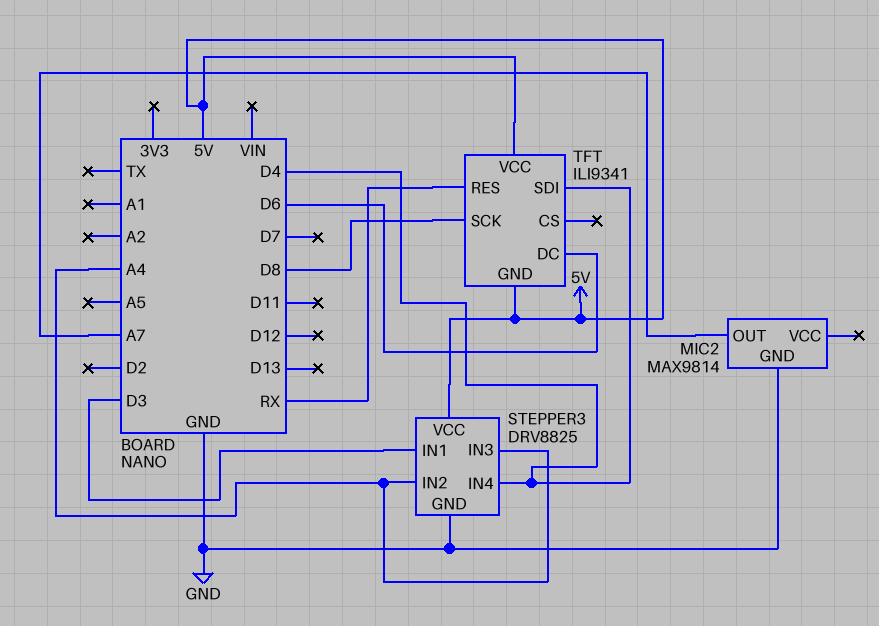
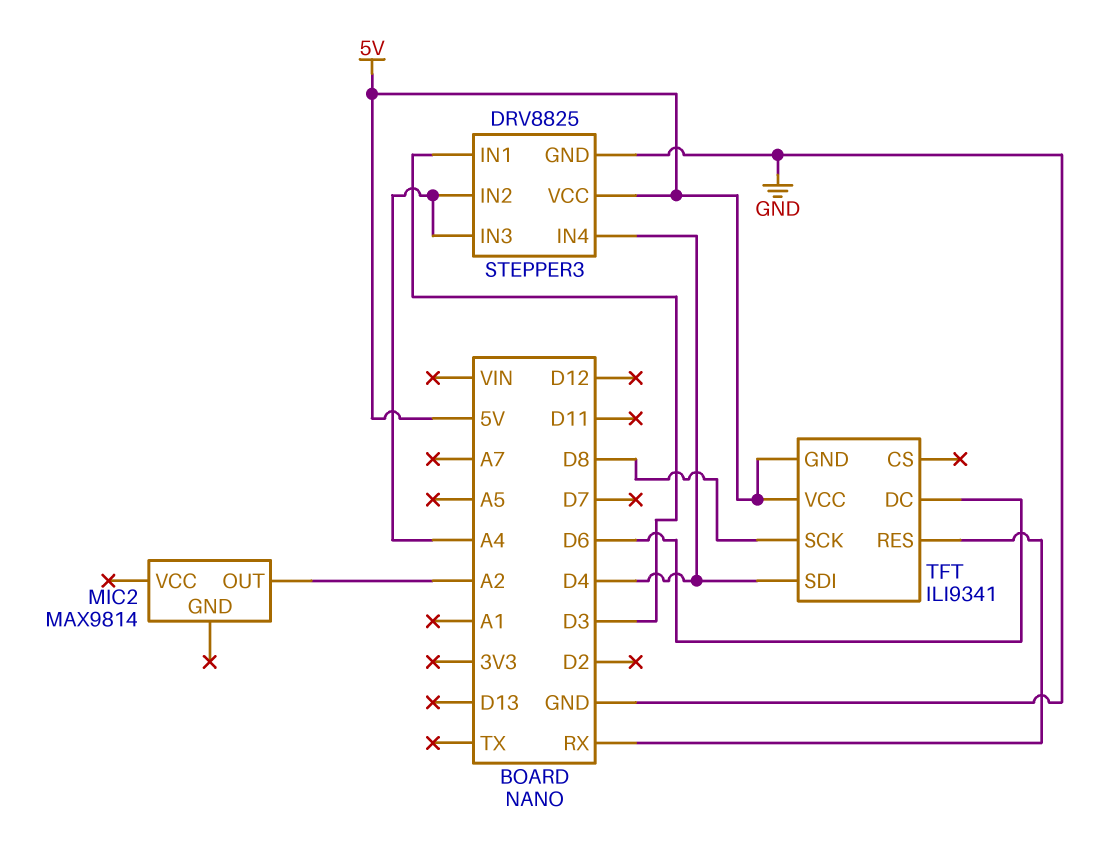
MIC2 pin GND: GND -> none
MIC2 pin OUT: A7 -> A2

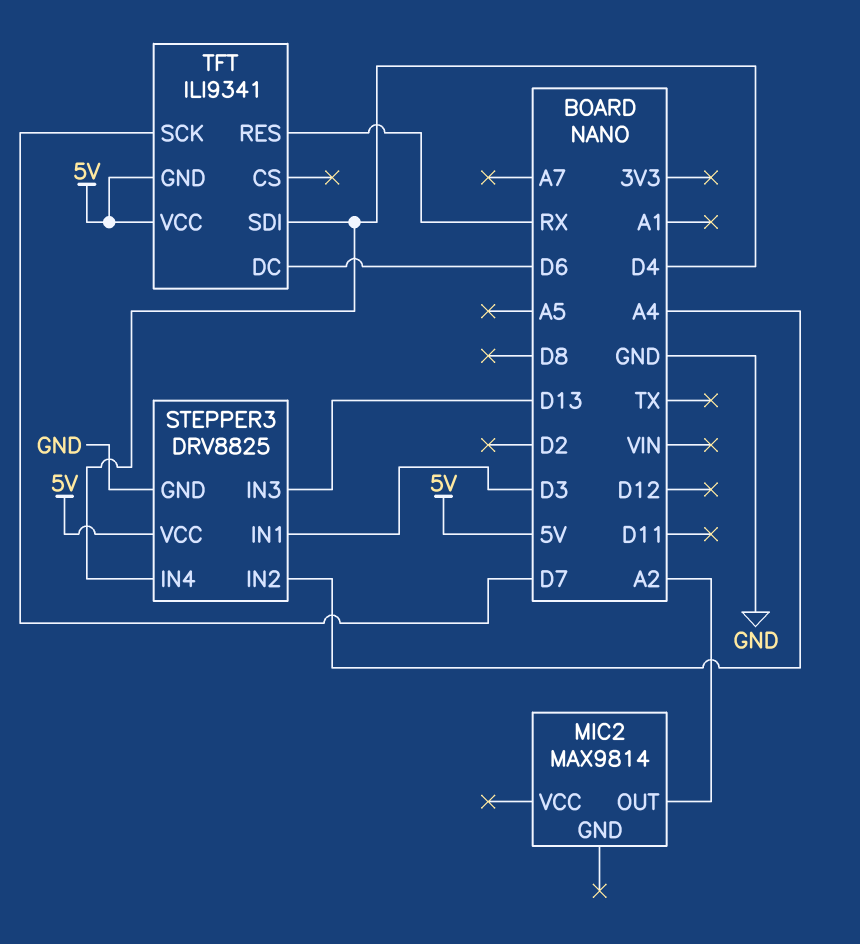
STEPPER3 pin IN3: A4 -> D13
TFT pin SCK: D8 -> D7

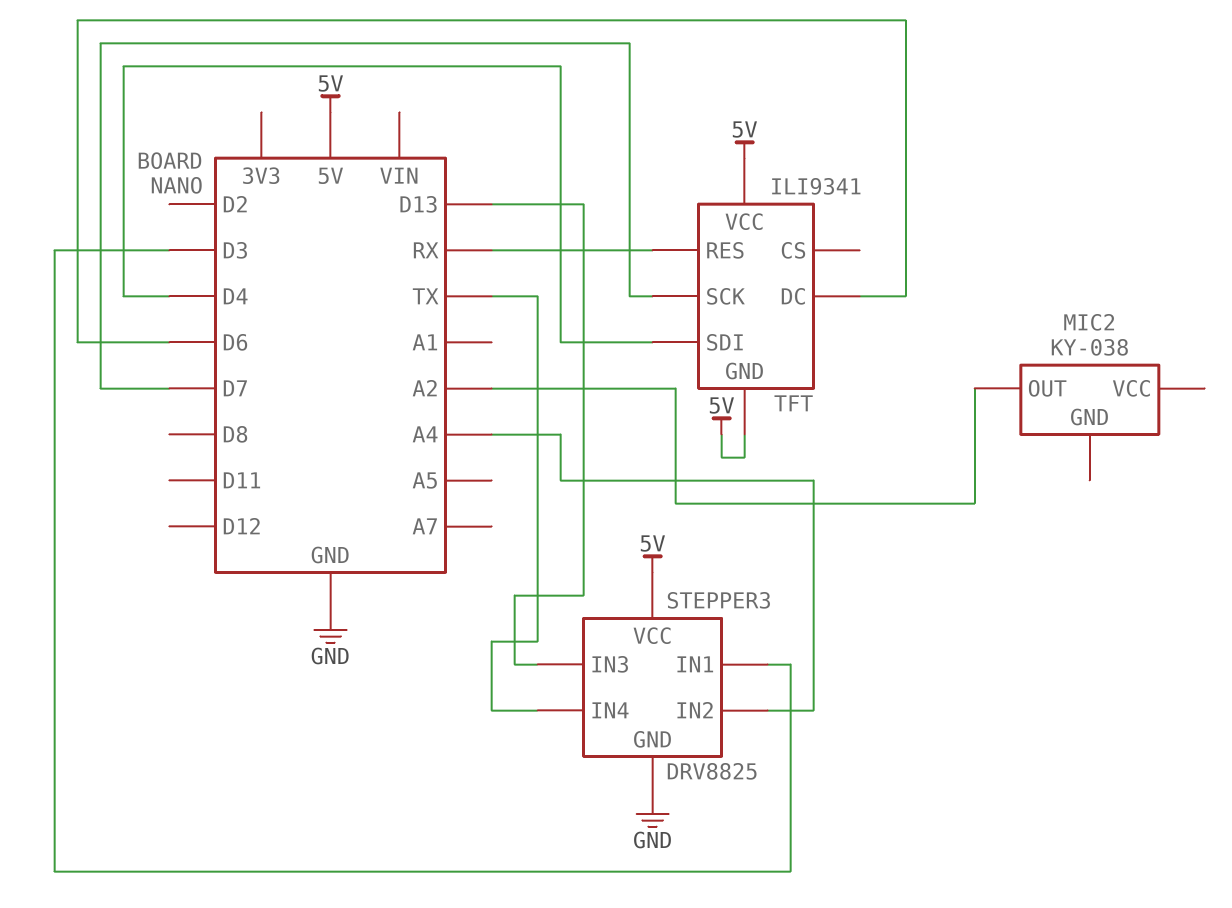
MIC2: MAX9814 -> KY-038
STEPPER3 pin IN4: D4 -> TX

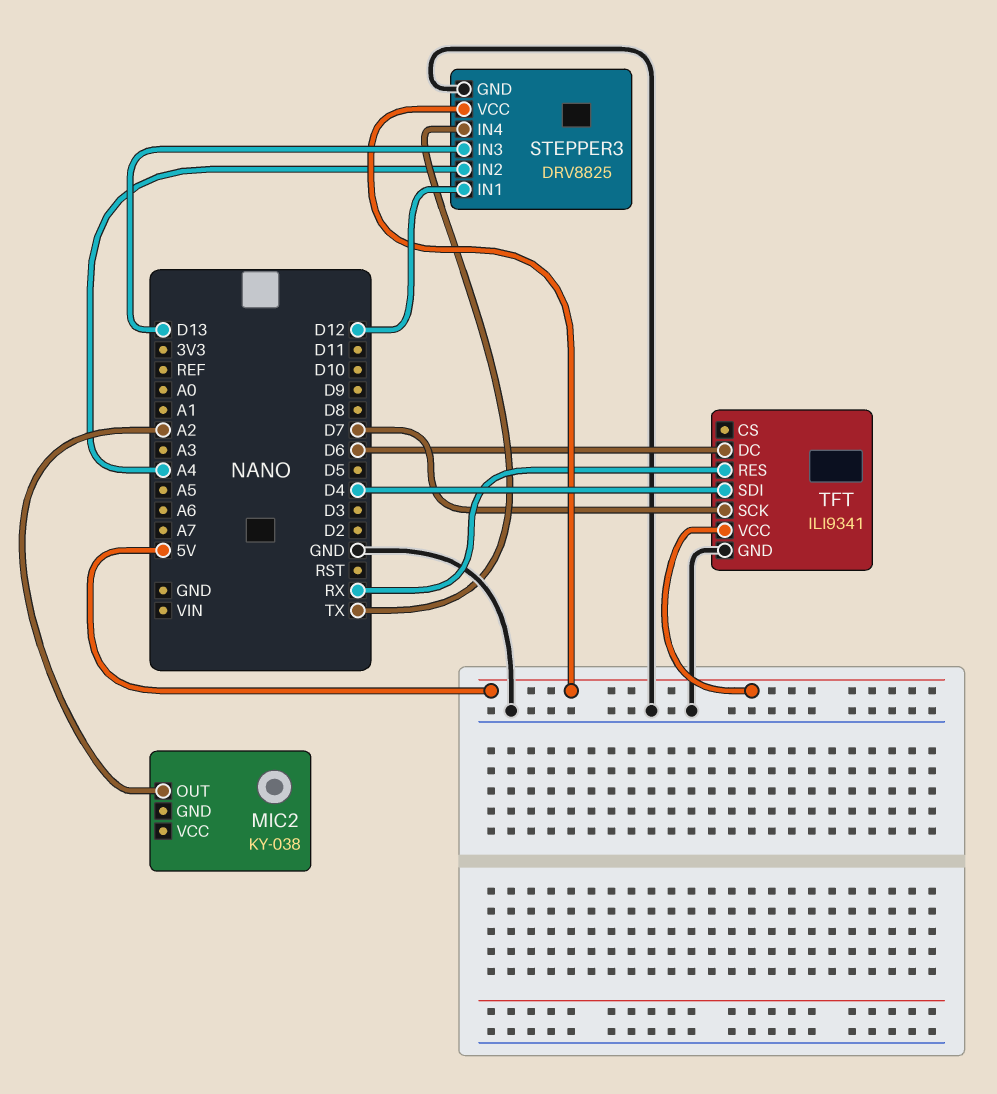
STEPPER3 pin IN1: D3 -> D12
TFT pin GND: 5V -> GND

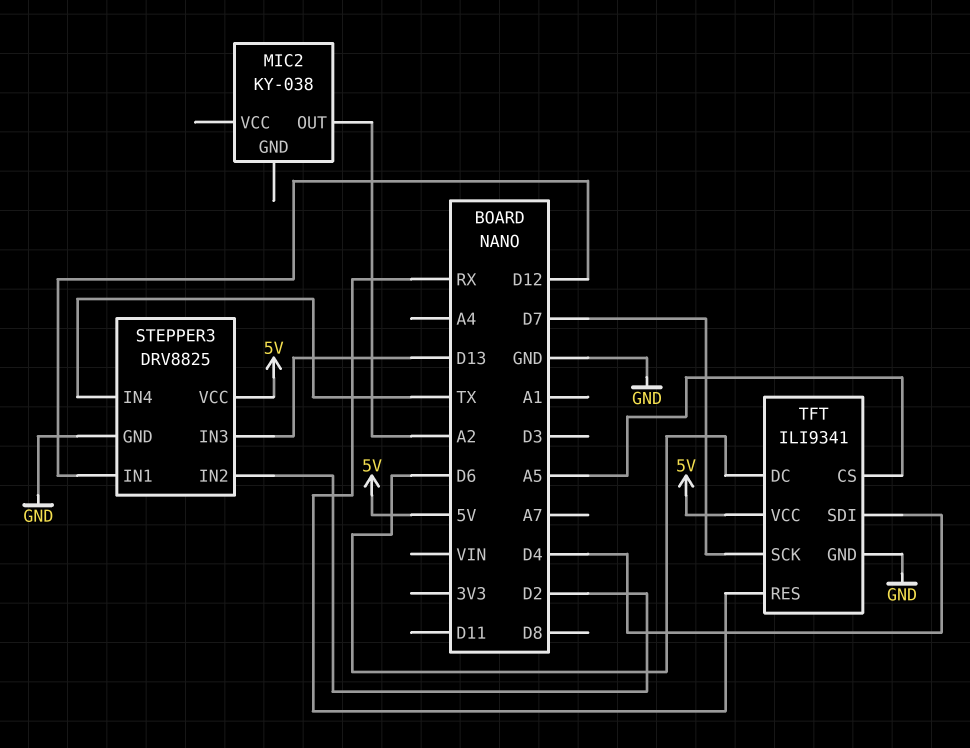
STEPPER3 pin IN2: A4 -> D2
TFT pin CS: none -> A5

